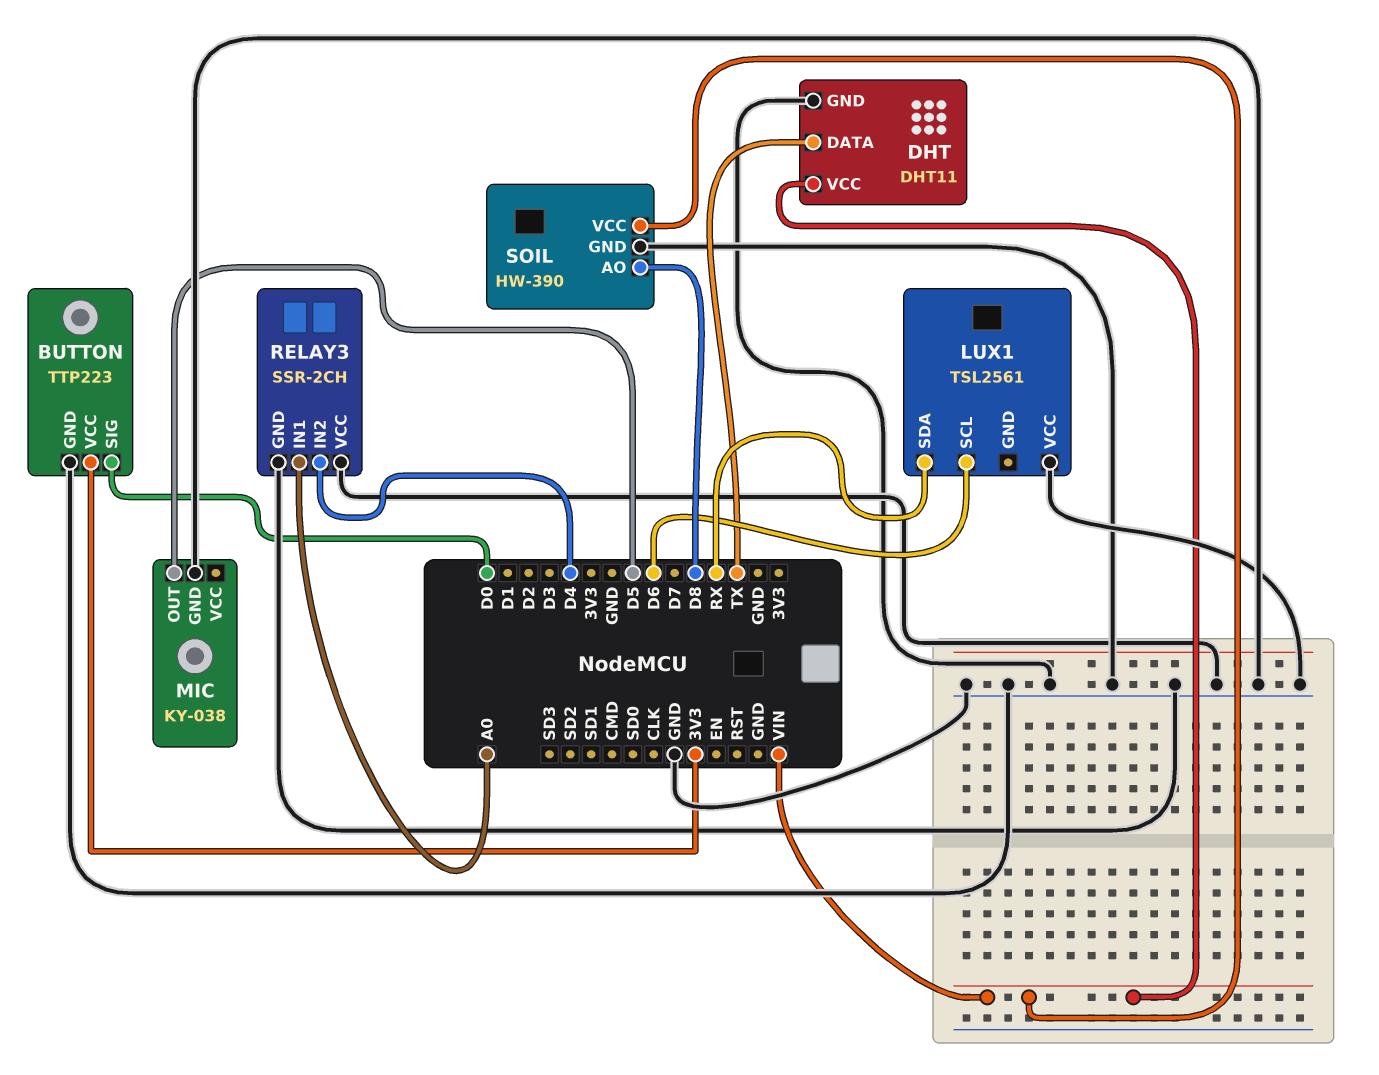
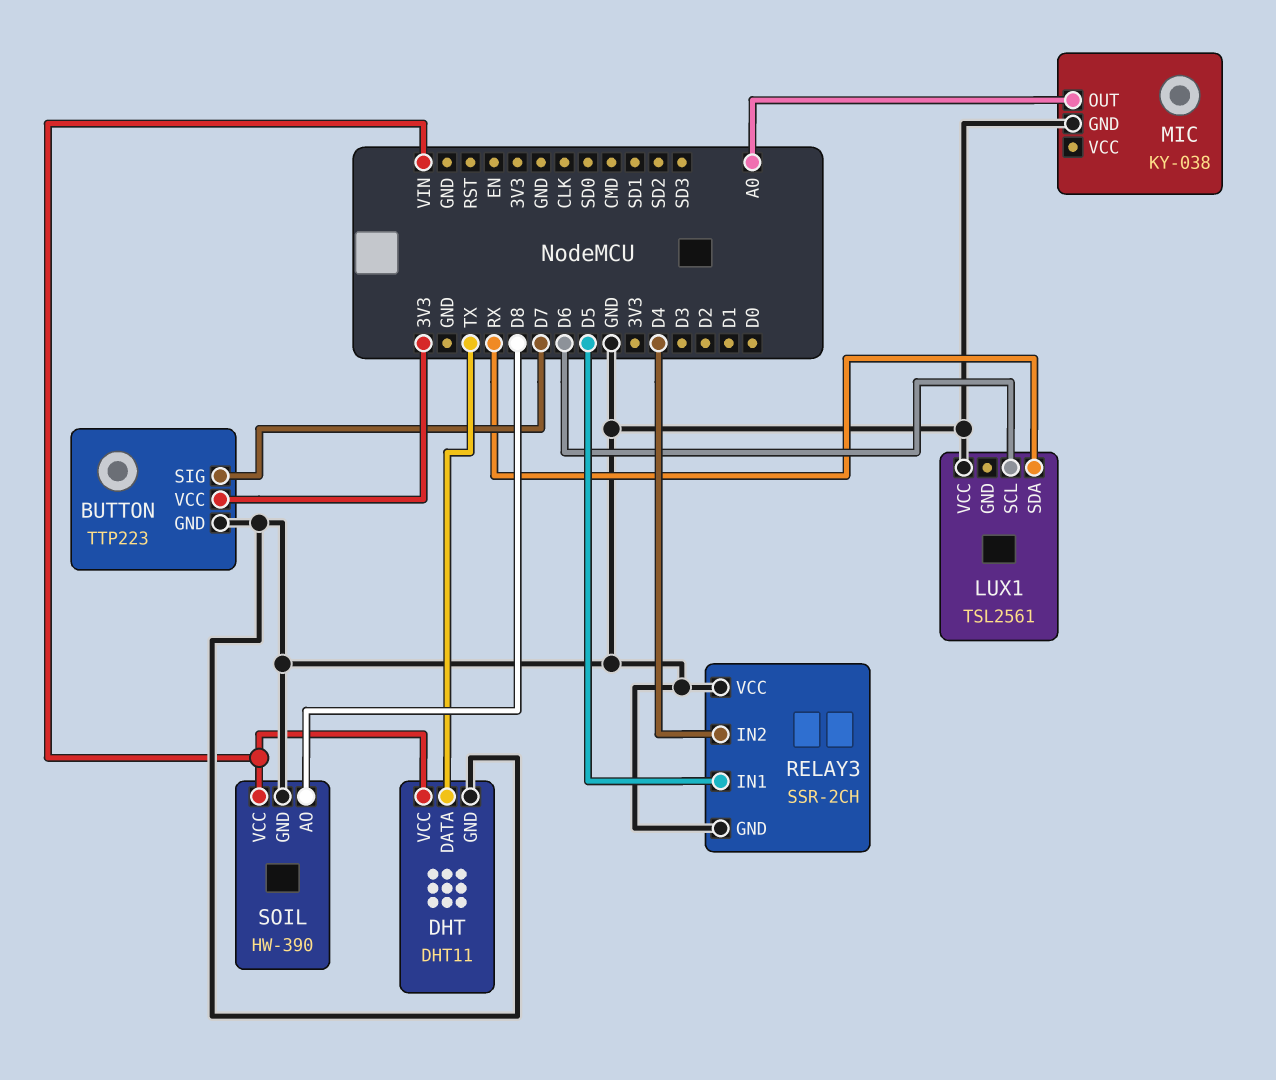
BUTTON pin SIG: D0 -> D7
MIC pin OUT: D5 -> A0
RELAY3 pin IN1: A0 -> D5

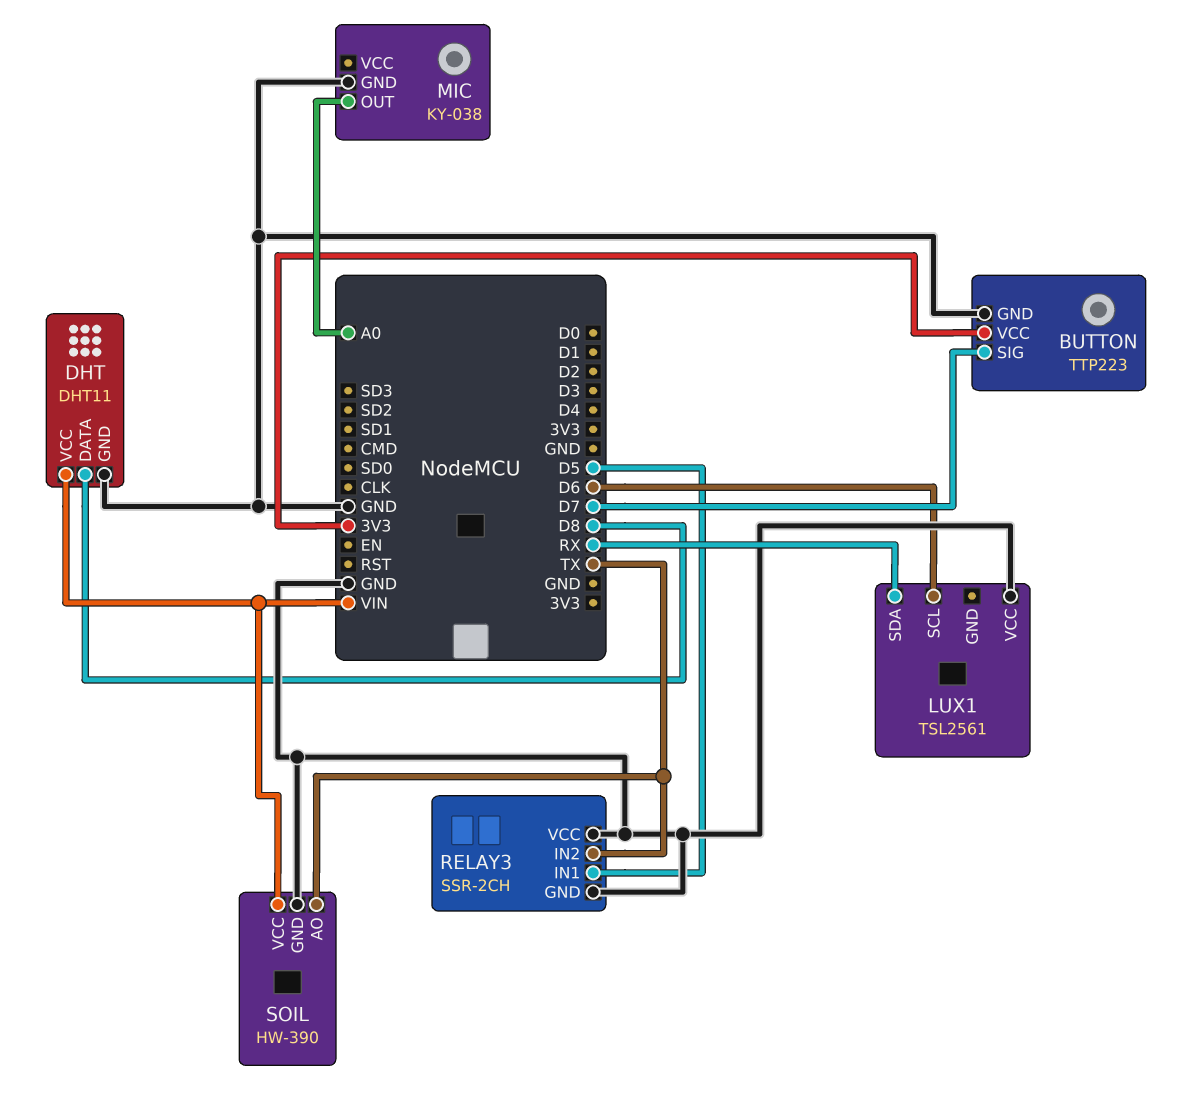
DHT pin DATA: TX -> D8
RELAY3 pin IN2: D4 -> TX
SOIL pin AO: D8 -> TX

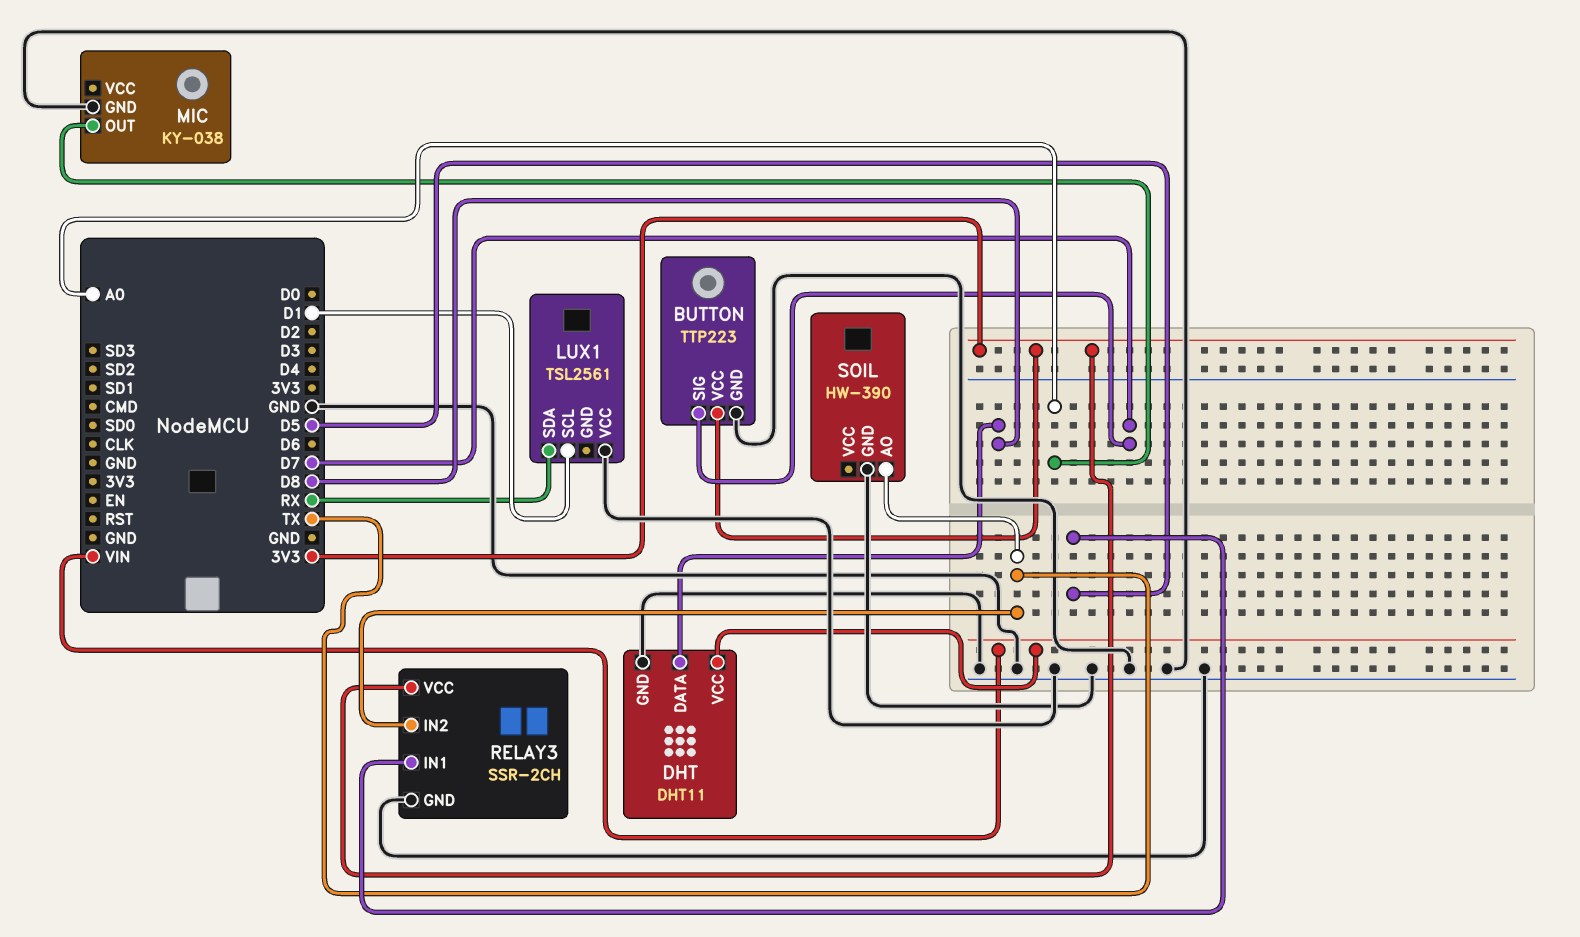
LUX1 pin SCL: D6 -> D1
RELAY3 pin VCC: GND -> 3V3
SOIL pin VCC: VIN -> none

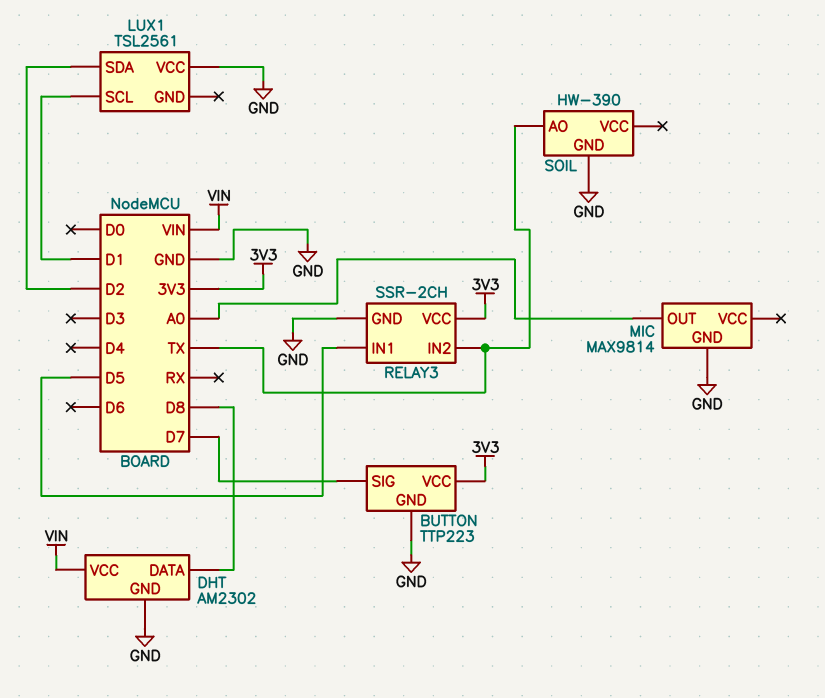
DHT: DHT11 -> AM2302
LUX1 pin SDA: RX -> D2
MIC: KY-038 -> MAX9814

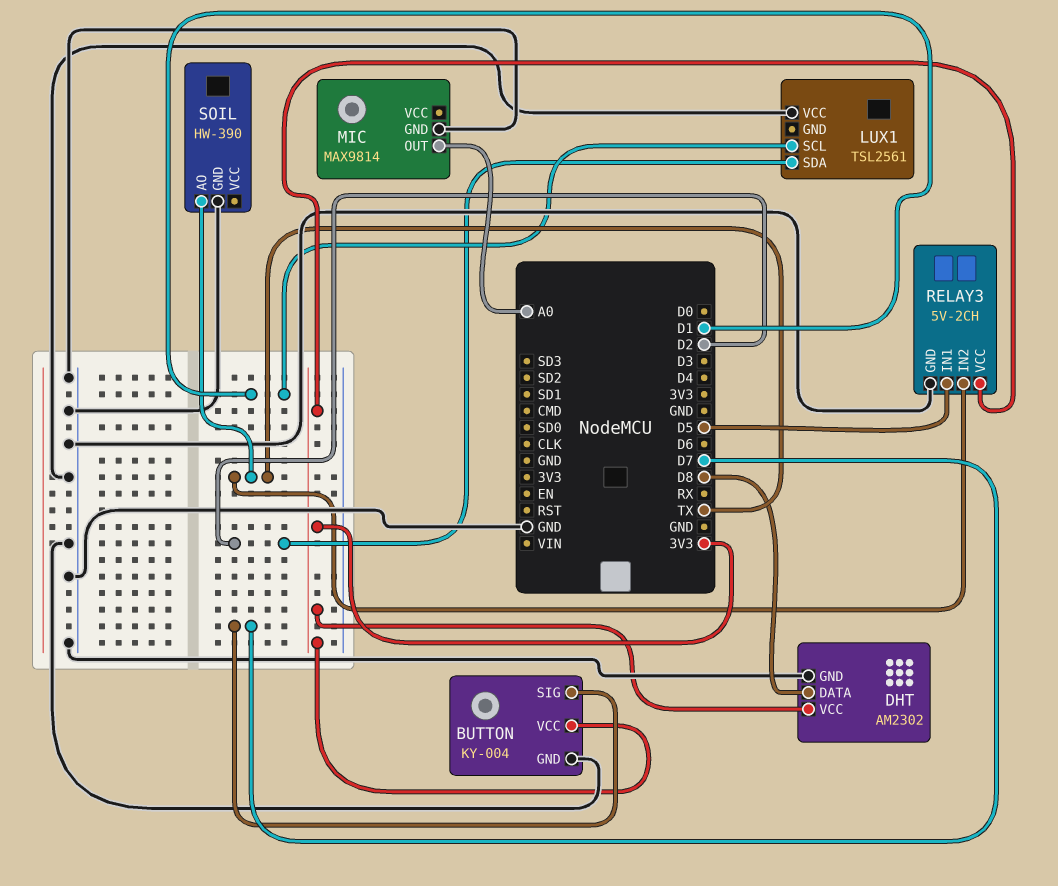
BUTTON: TTP223 -> KY-004
DHT pin VCC: VIN -> 3V3
RELAY3: SSR-2CH -> 5V-2CH

